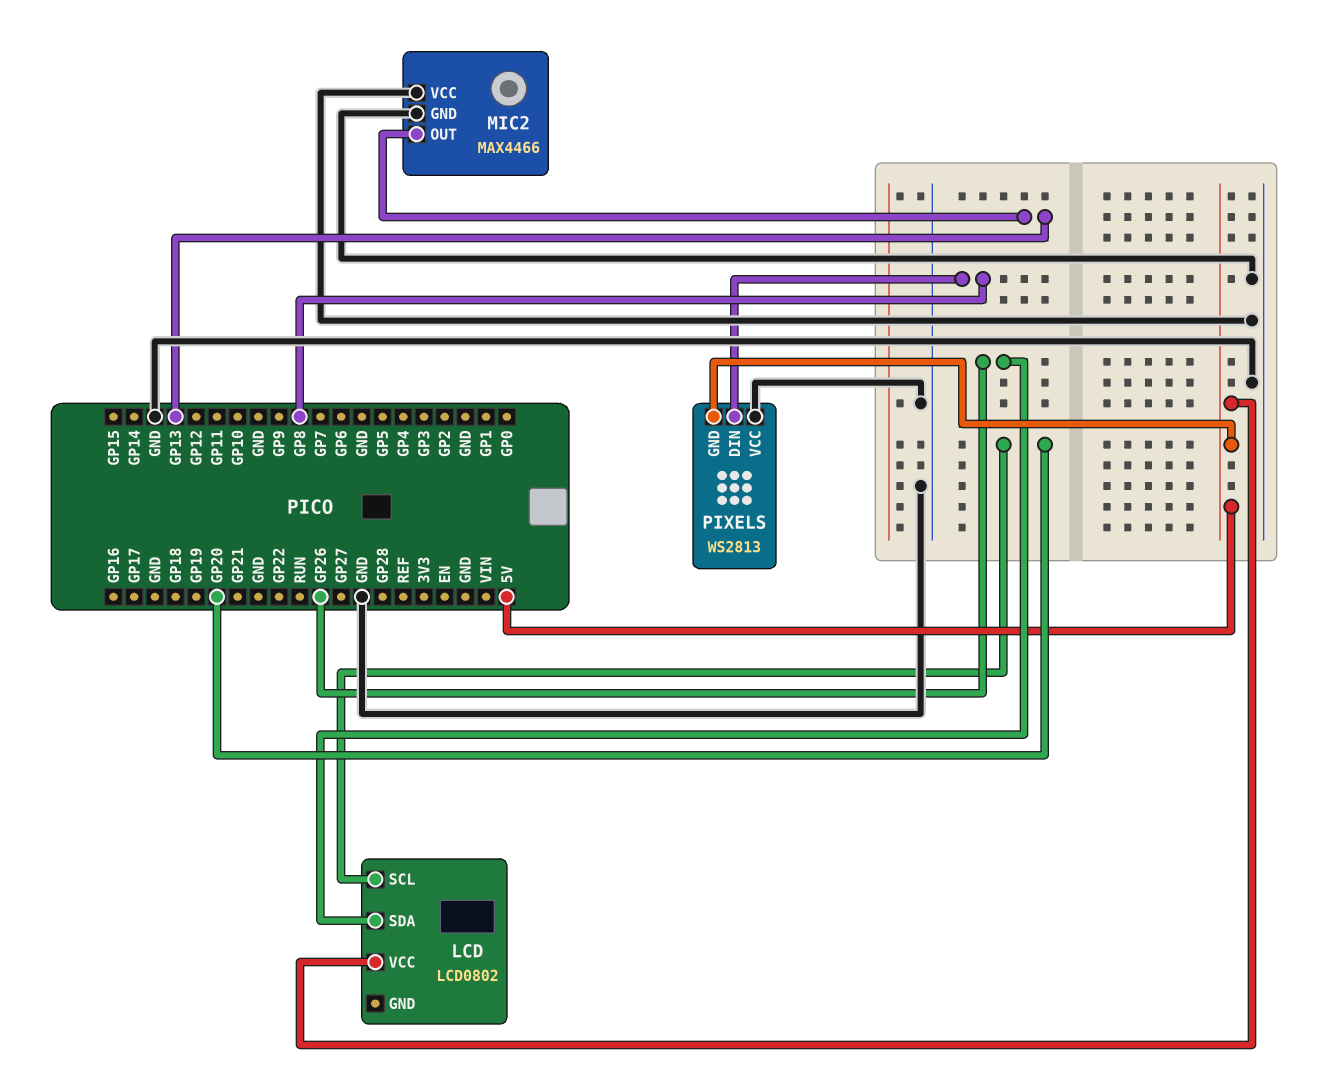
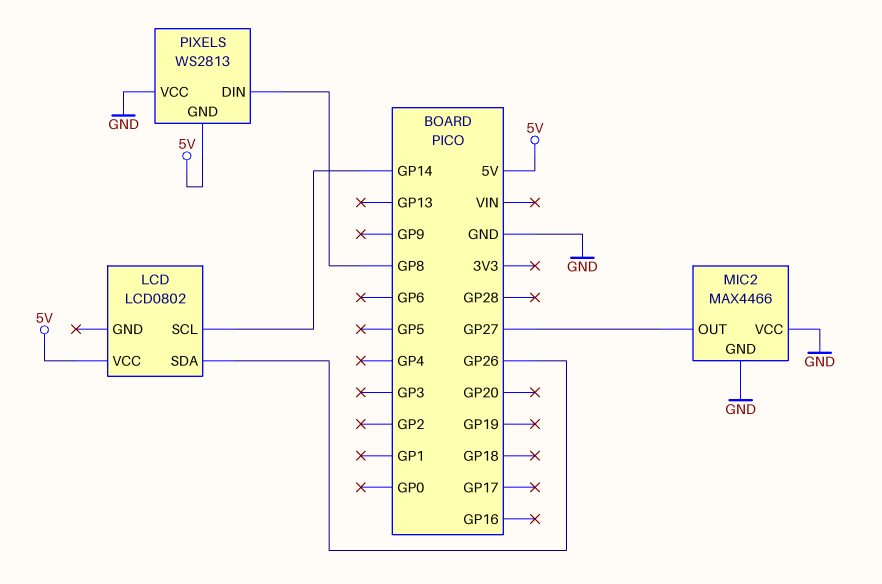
LCD pin SCL: GP20 -> GP14
MIC2 pin OUT: GP13 -> GP27

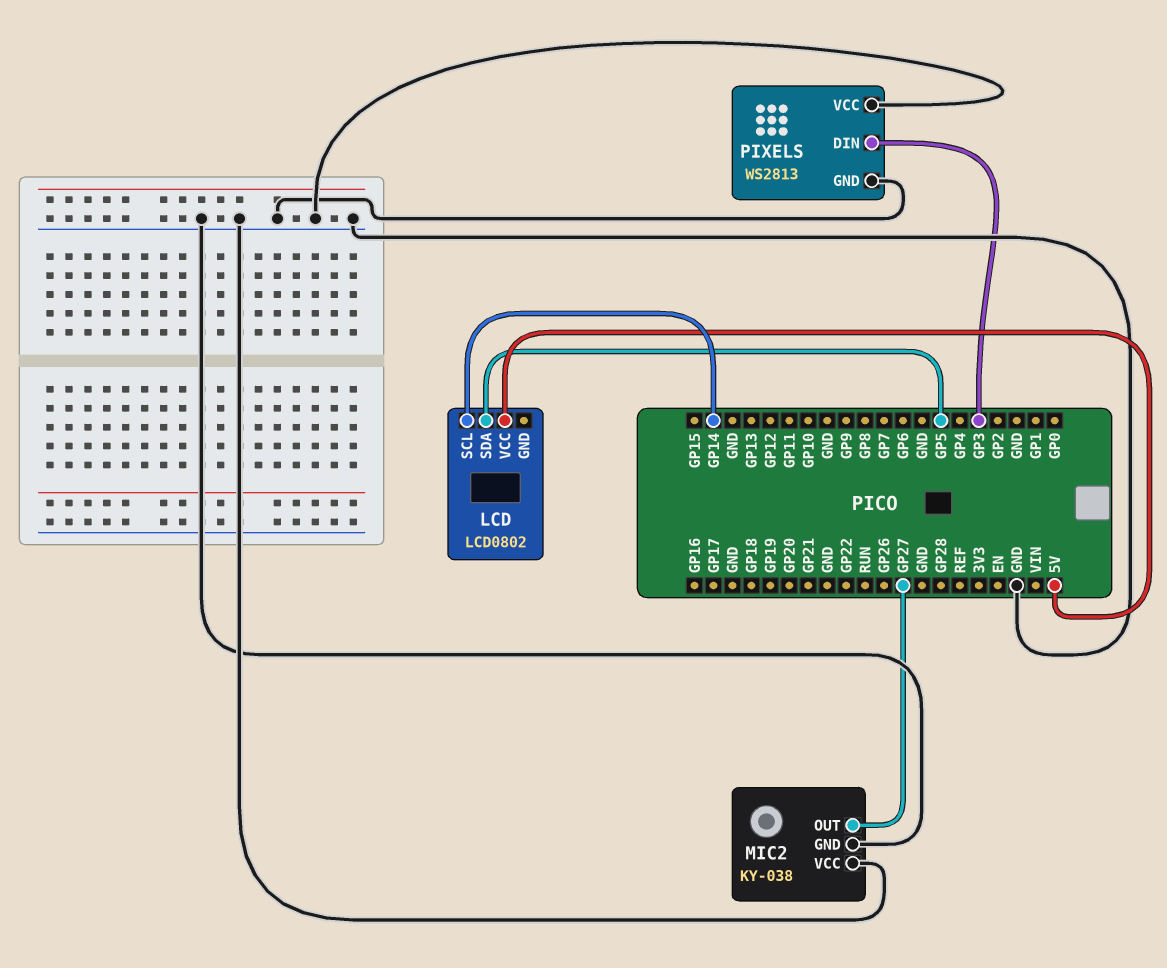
LCD pin SDA: GP26 -> GP5
MIC2: MAX4466 -> KY-038
PIXELS pin DIN: GP8 -> GP3
PIXELS pin GND: 5V -> GND

